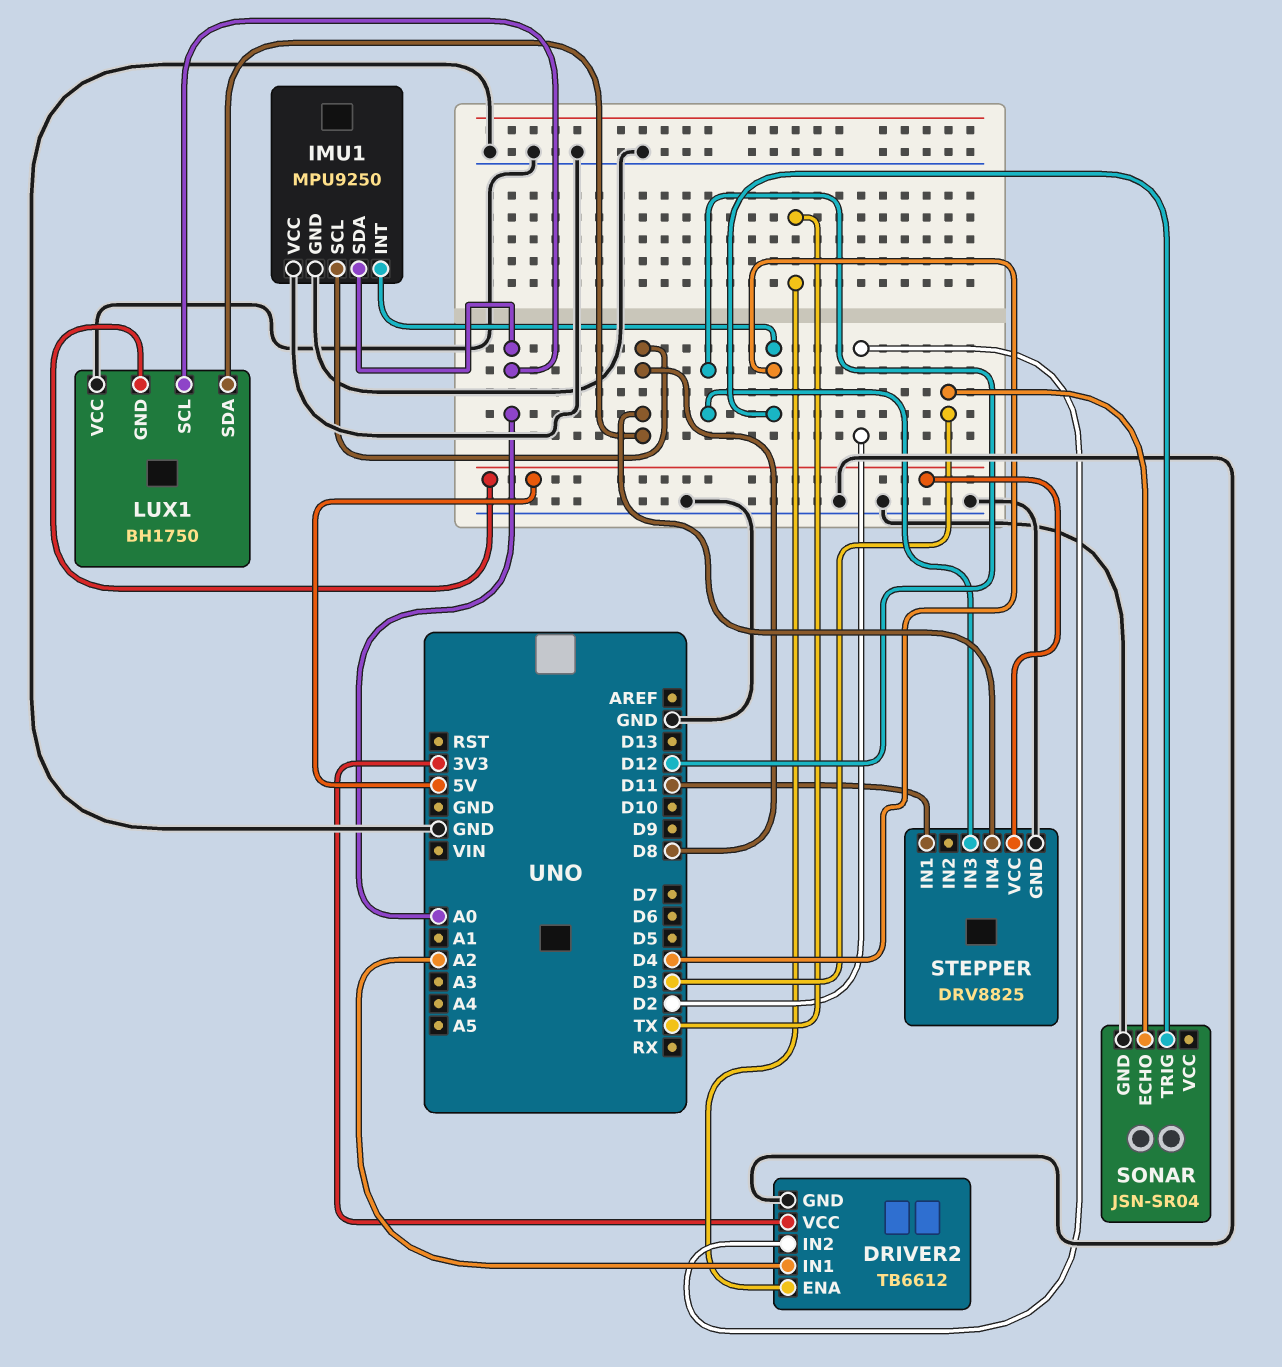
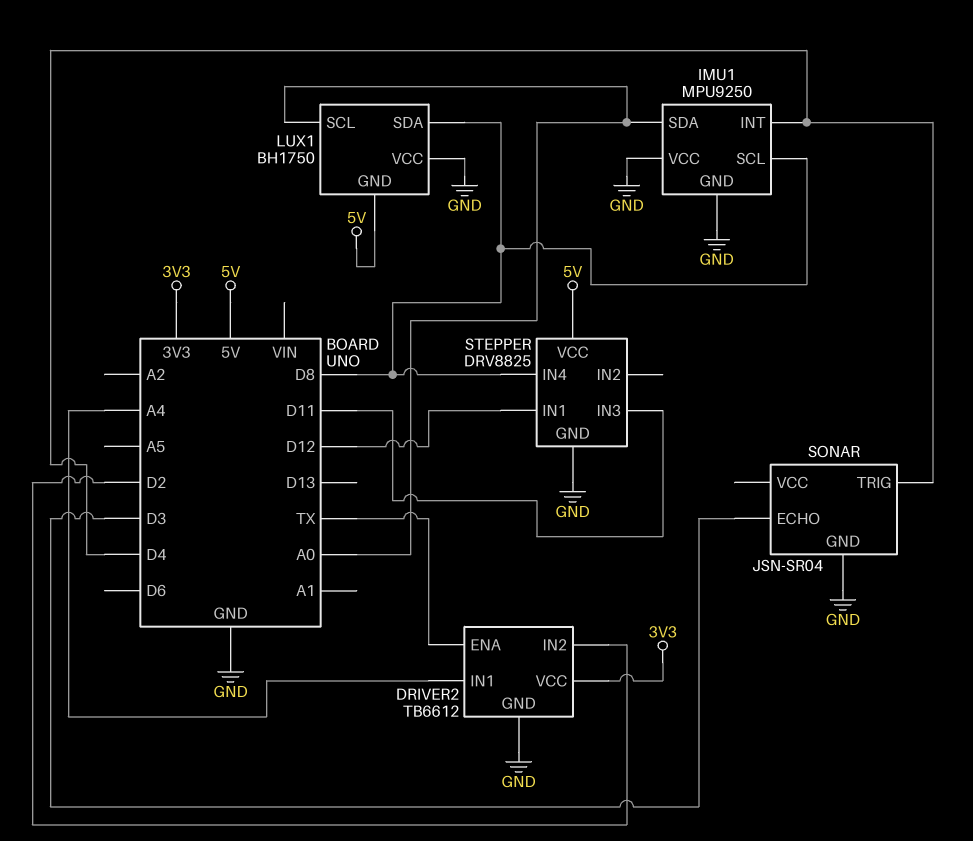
DRIVER2 pin IN1: A2 -> A4
STEPPER pin IN1: D11 -> D12
STEPPER pin IN3: D12 -> D11

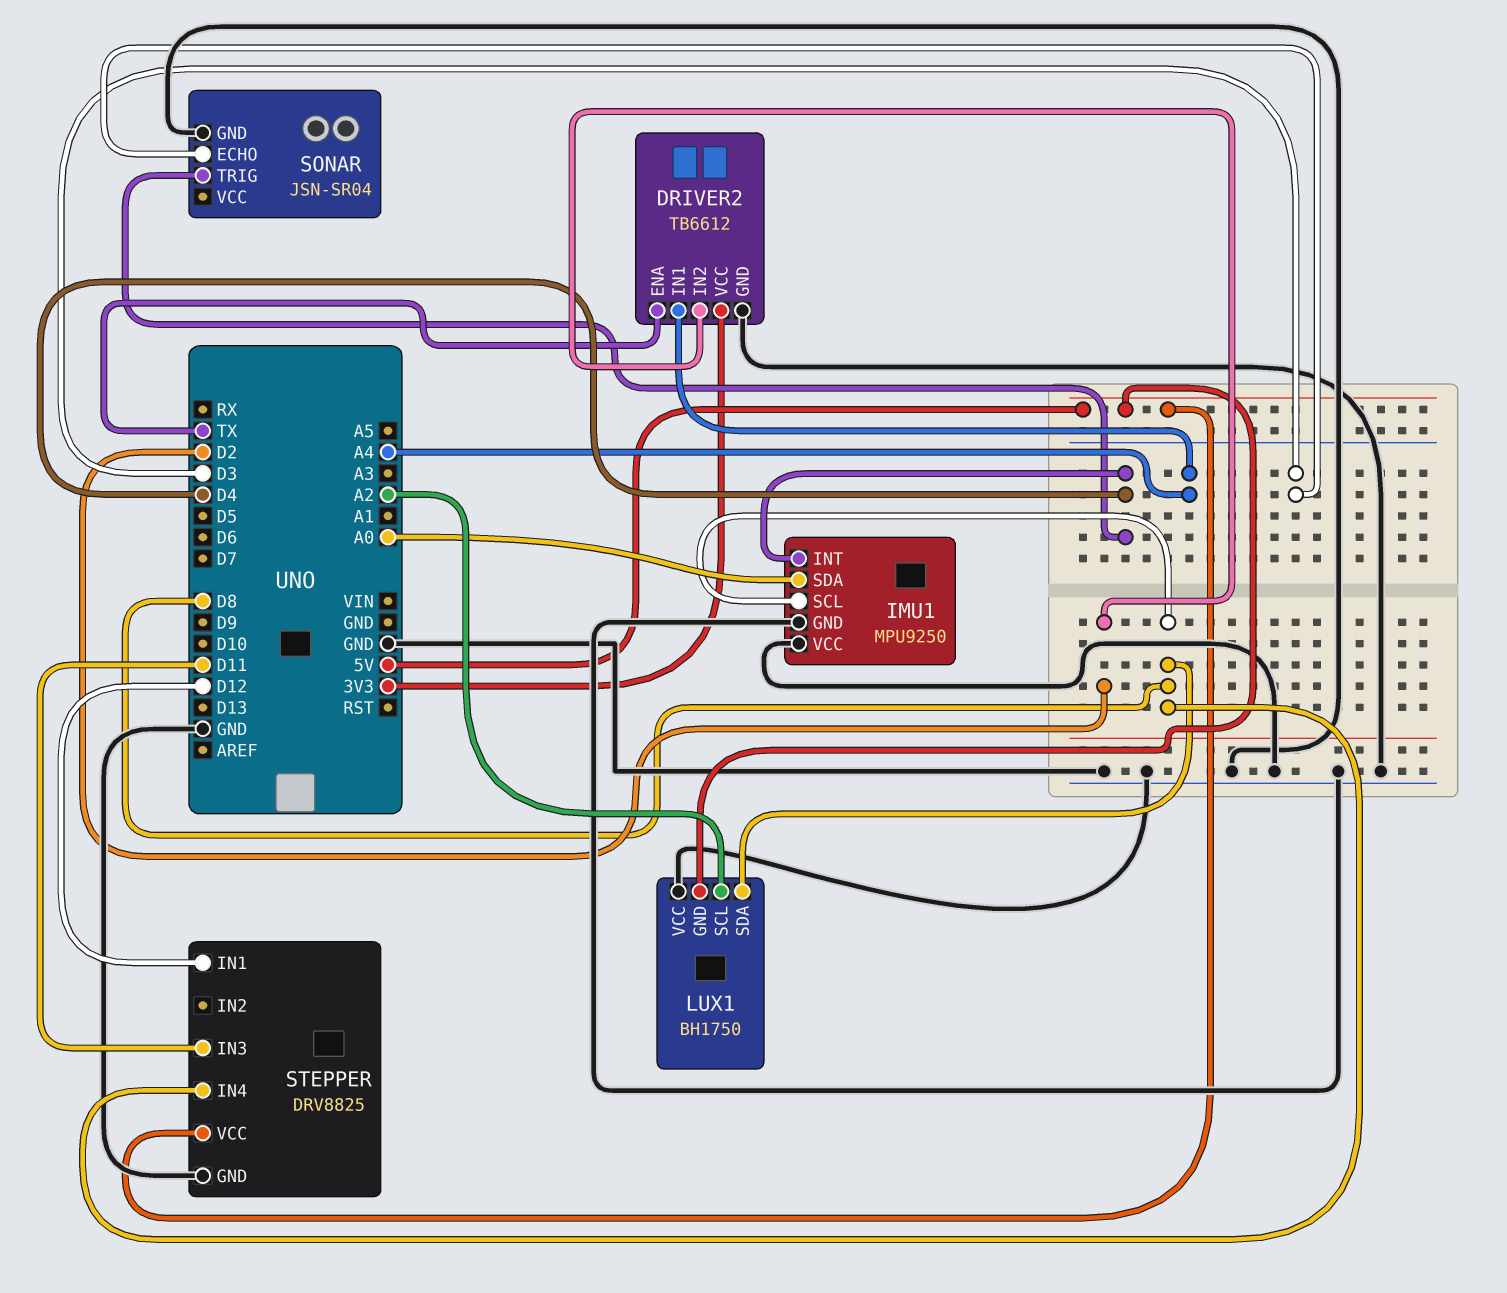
LUX1 pin SCL: A0 -> A2

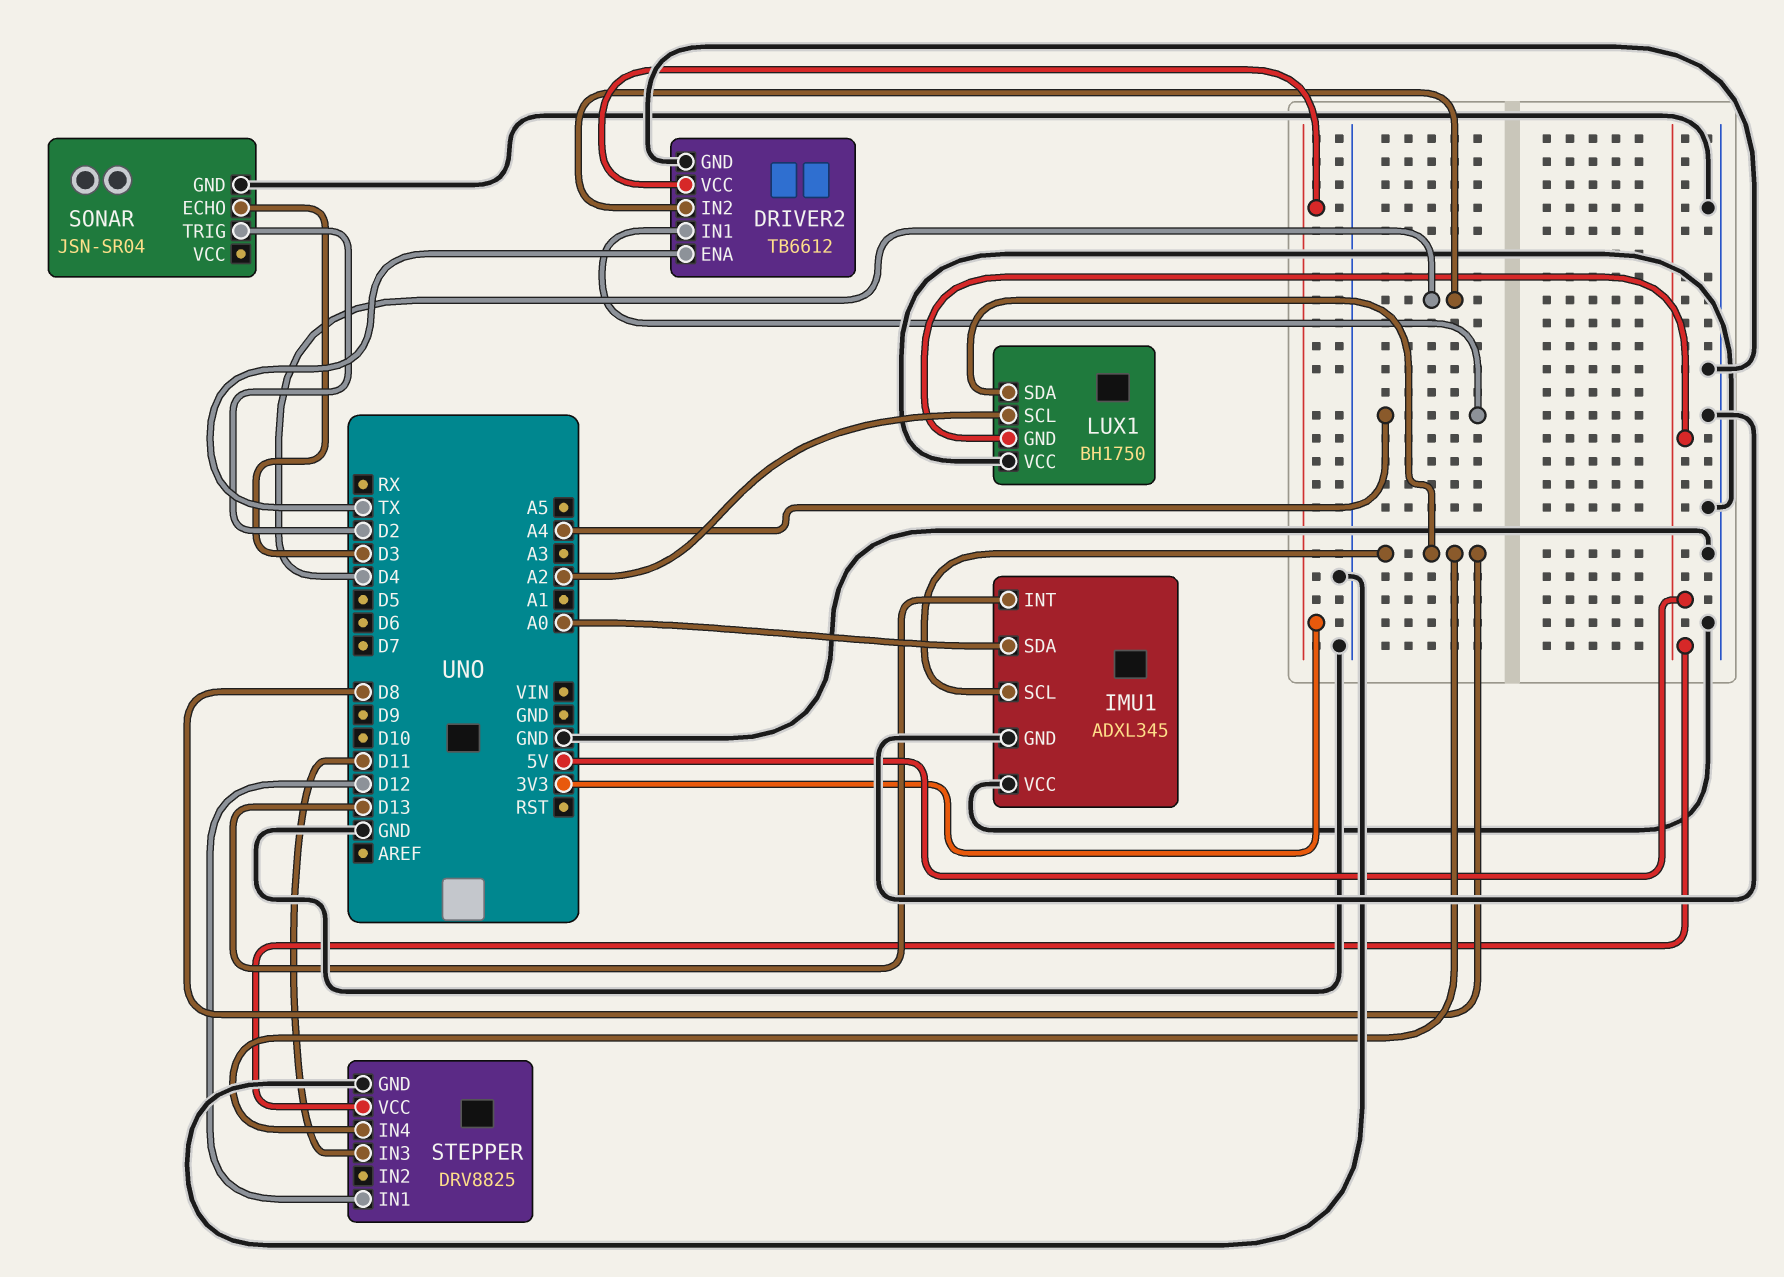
DRIVER2 pin IN2: D2 -> D4
IMU1: MPU9250 -> ADXL345
IMU1 pin INT: D4 -> D13
SONAR pin TRIG: D4 -> D2

